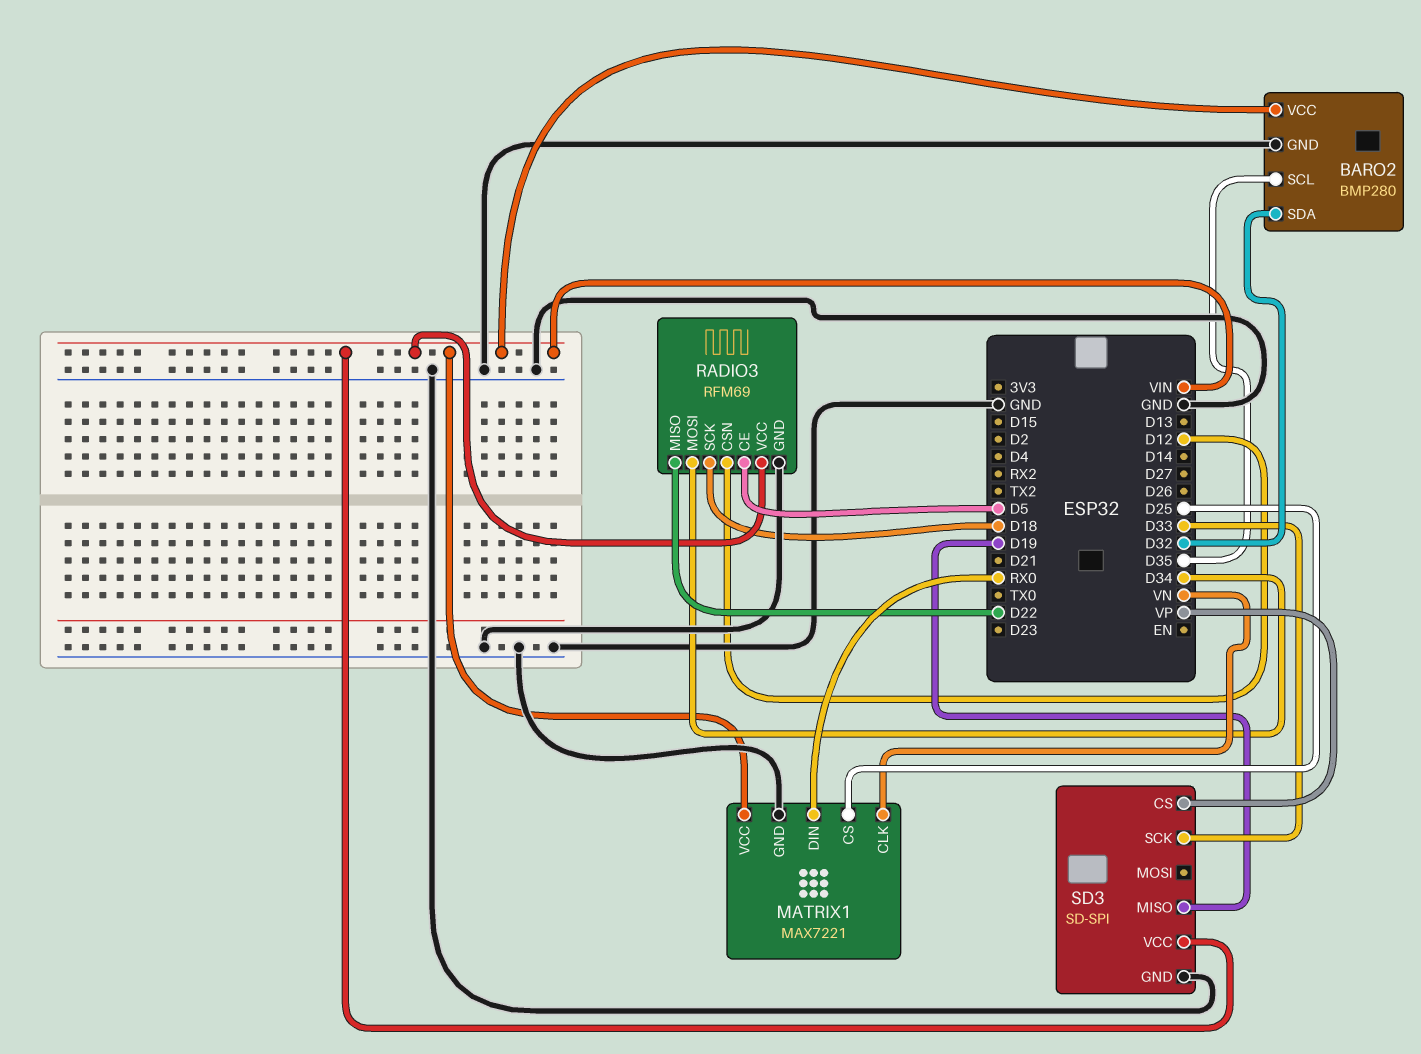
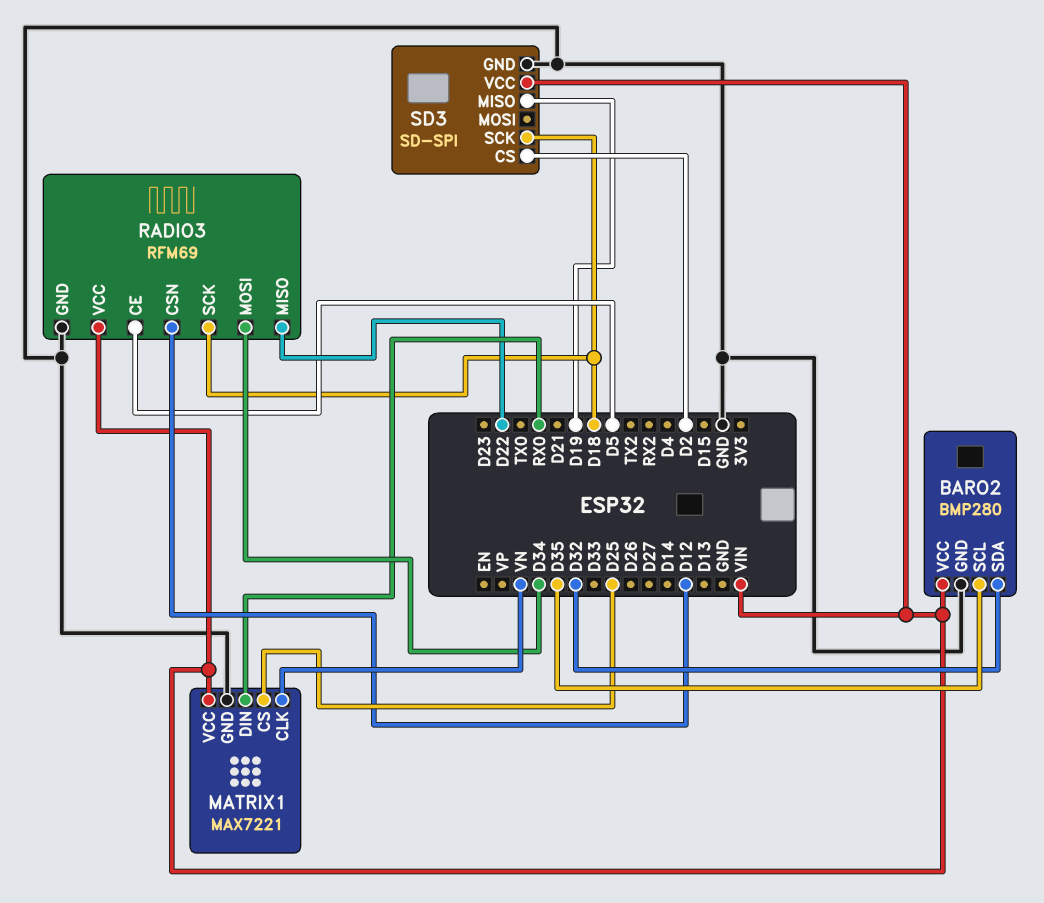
SD3 pin CS: VP -> D2
SD3 pin SCK: D33 -> D18

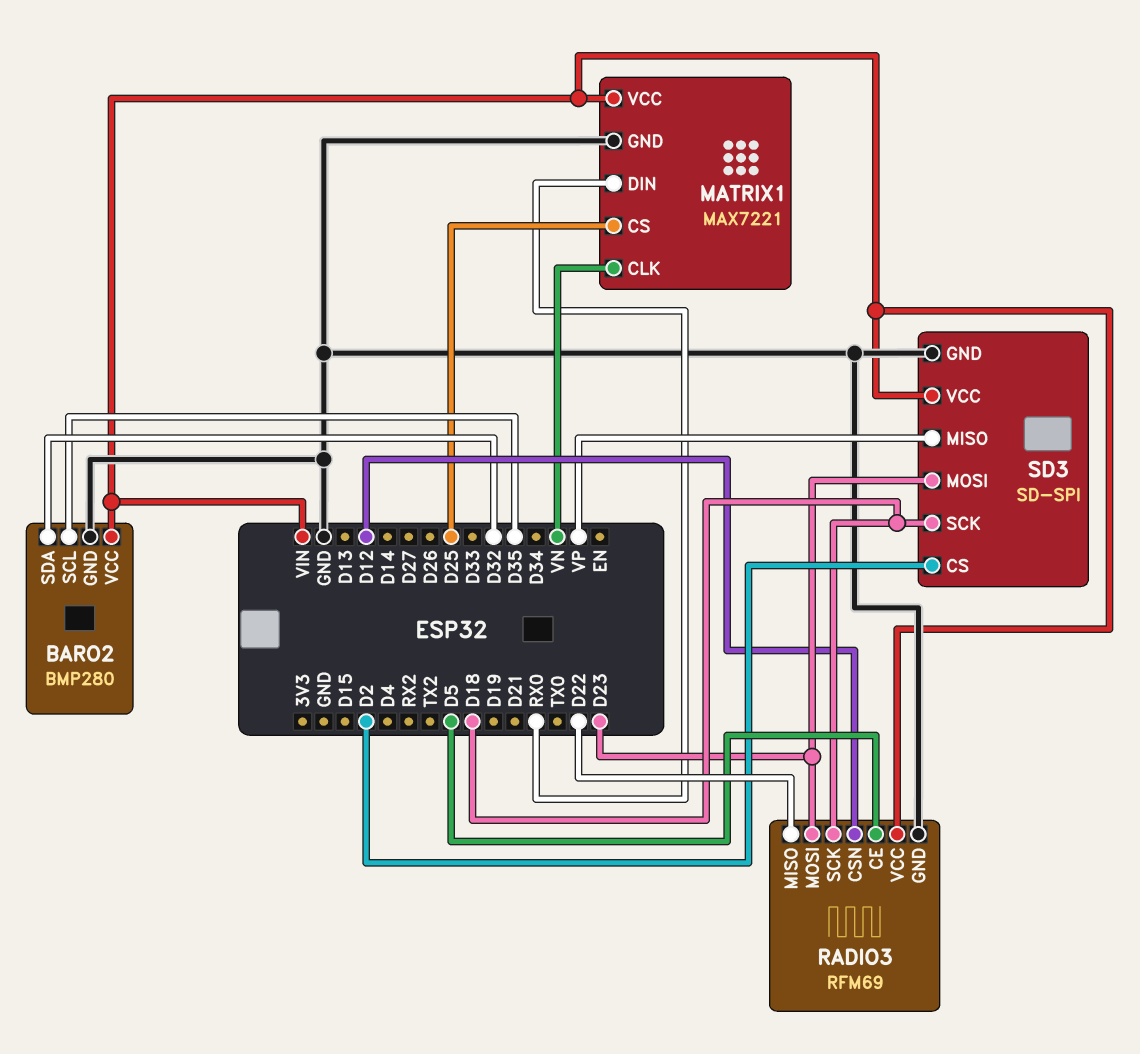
RADIO3 pin MOSI: D34 -> D23
SD3 pin MISO: D19 -> VP
SD3 pin MOSI: none -> D23

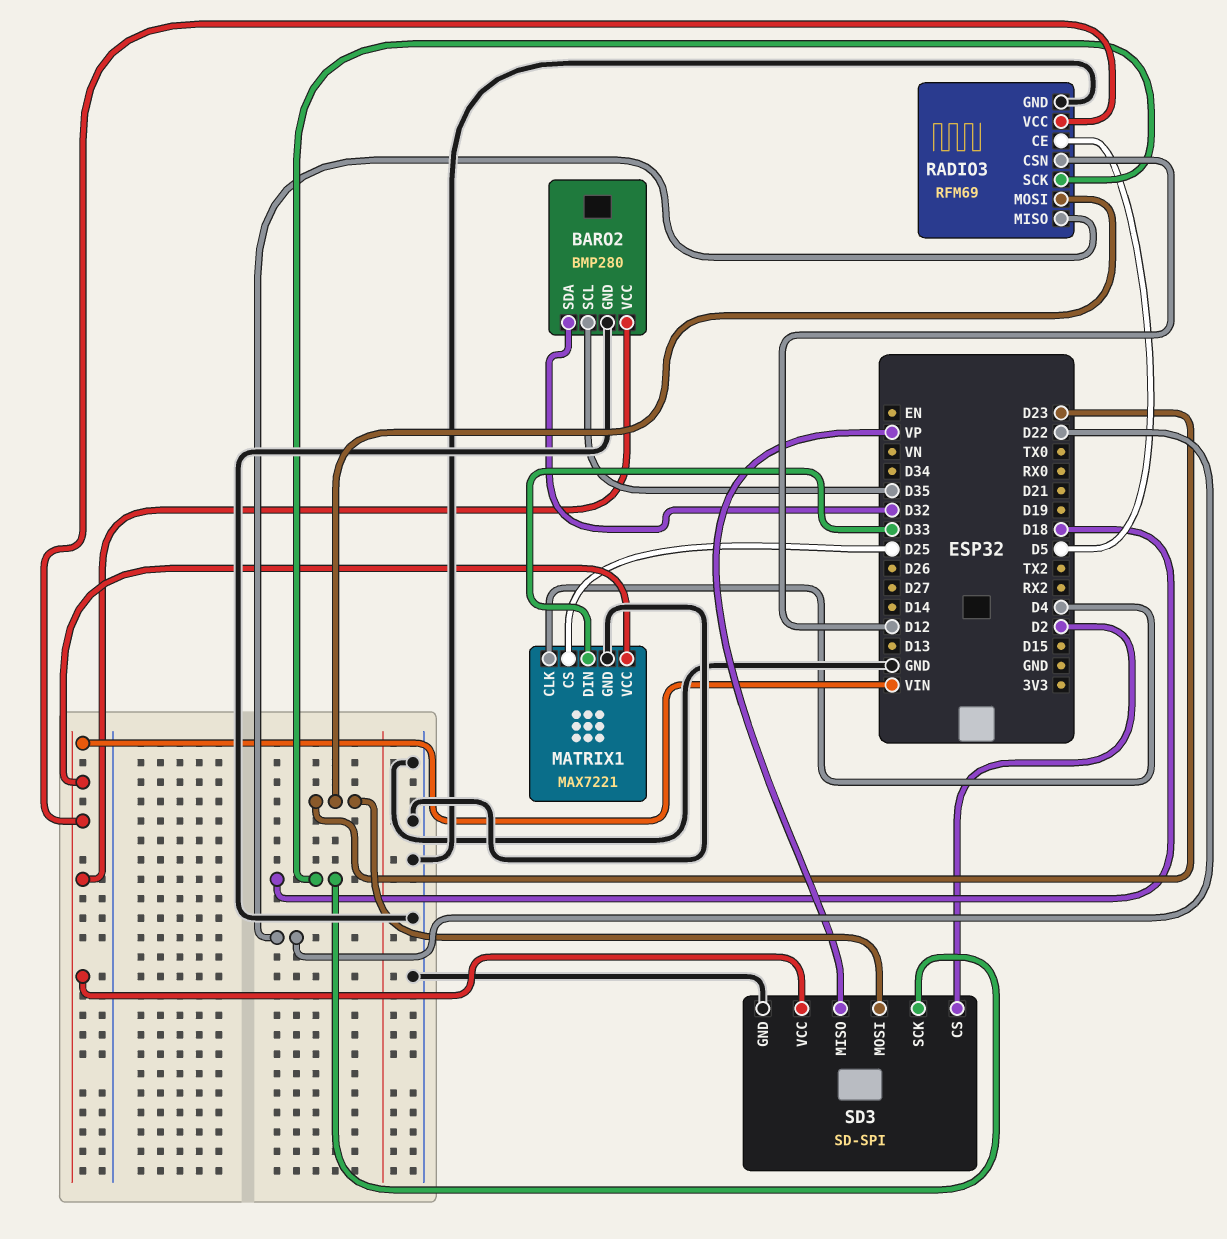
MATRIX1 pin CLK: VN -> D4
MATRIX1 pin DIN: RX0 -> D33

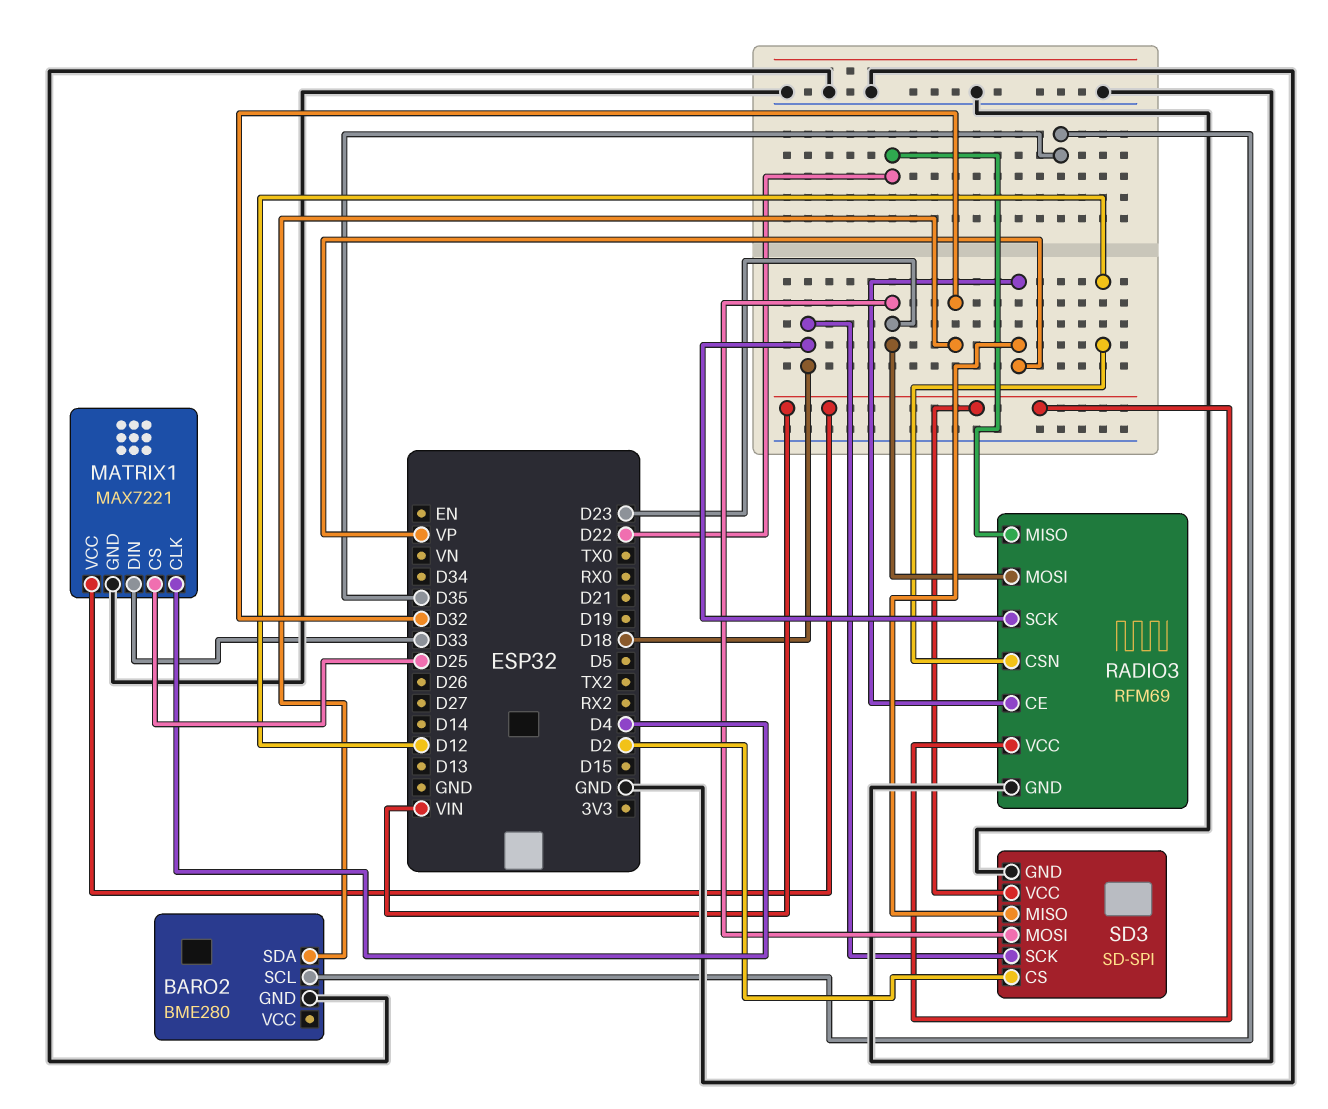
BARO2: BMP280 -> BME280
BARO2 pin VCC: VIN -> none
RADIO3 pin CE: D5 -> VP

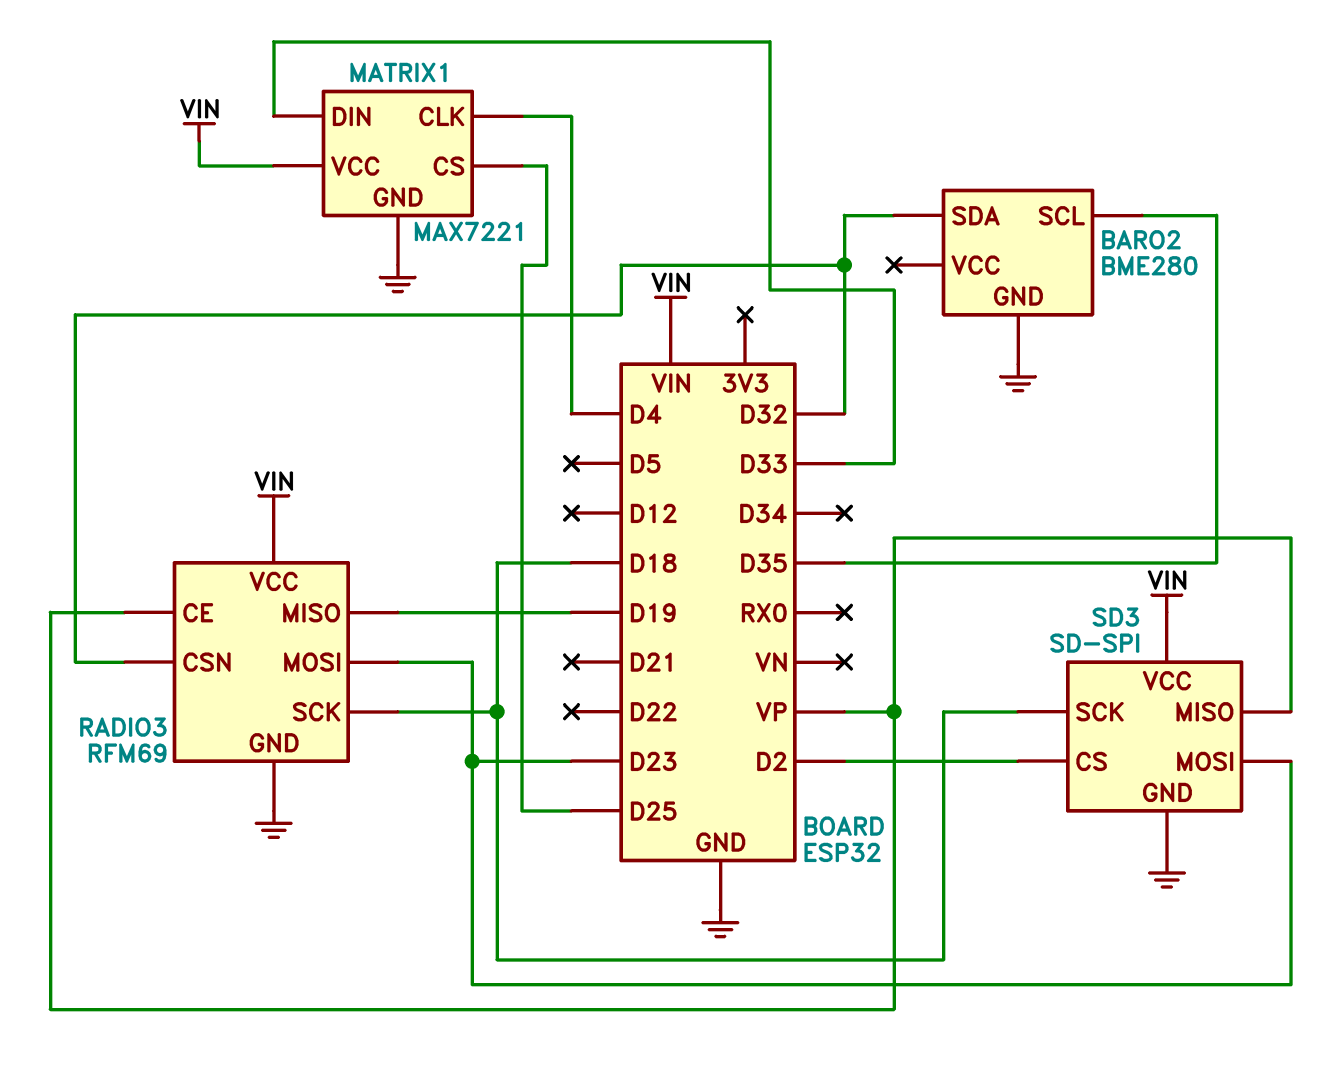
RADIO3 pin CSN: D12 -> D32
RADIO3 pin MISO: D22 -> D19

